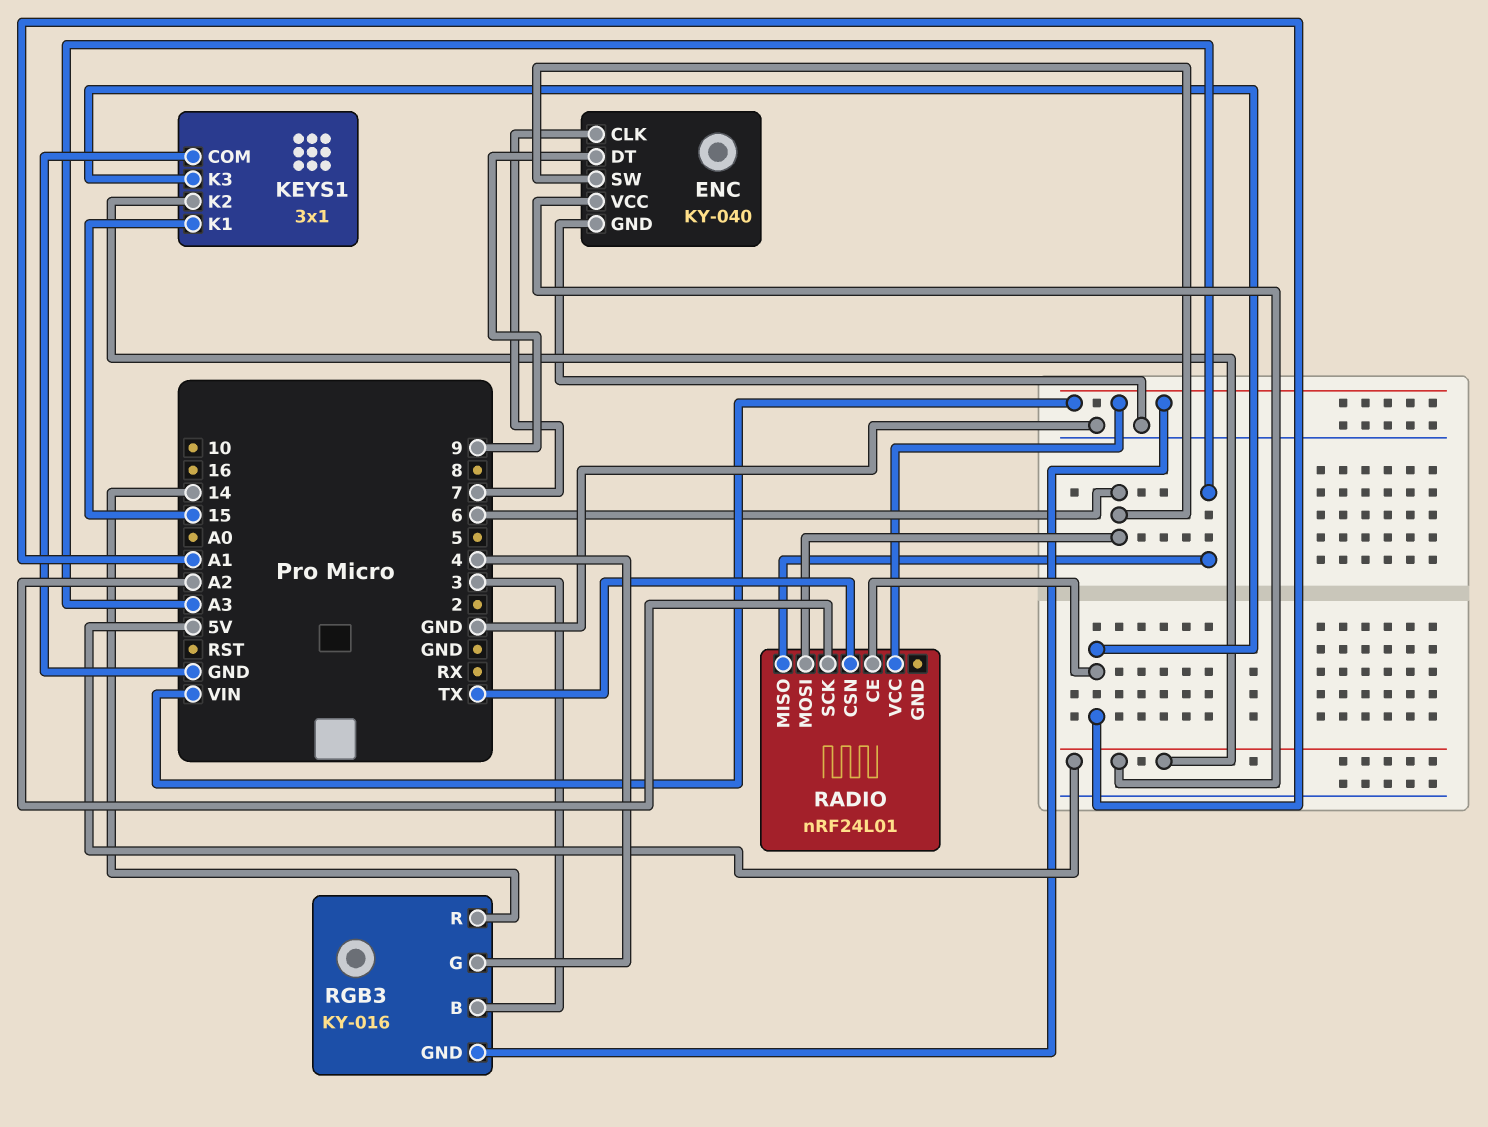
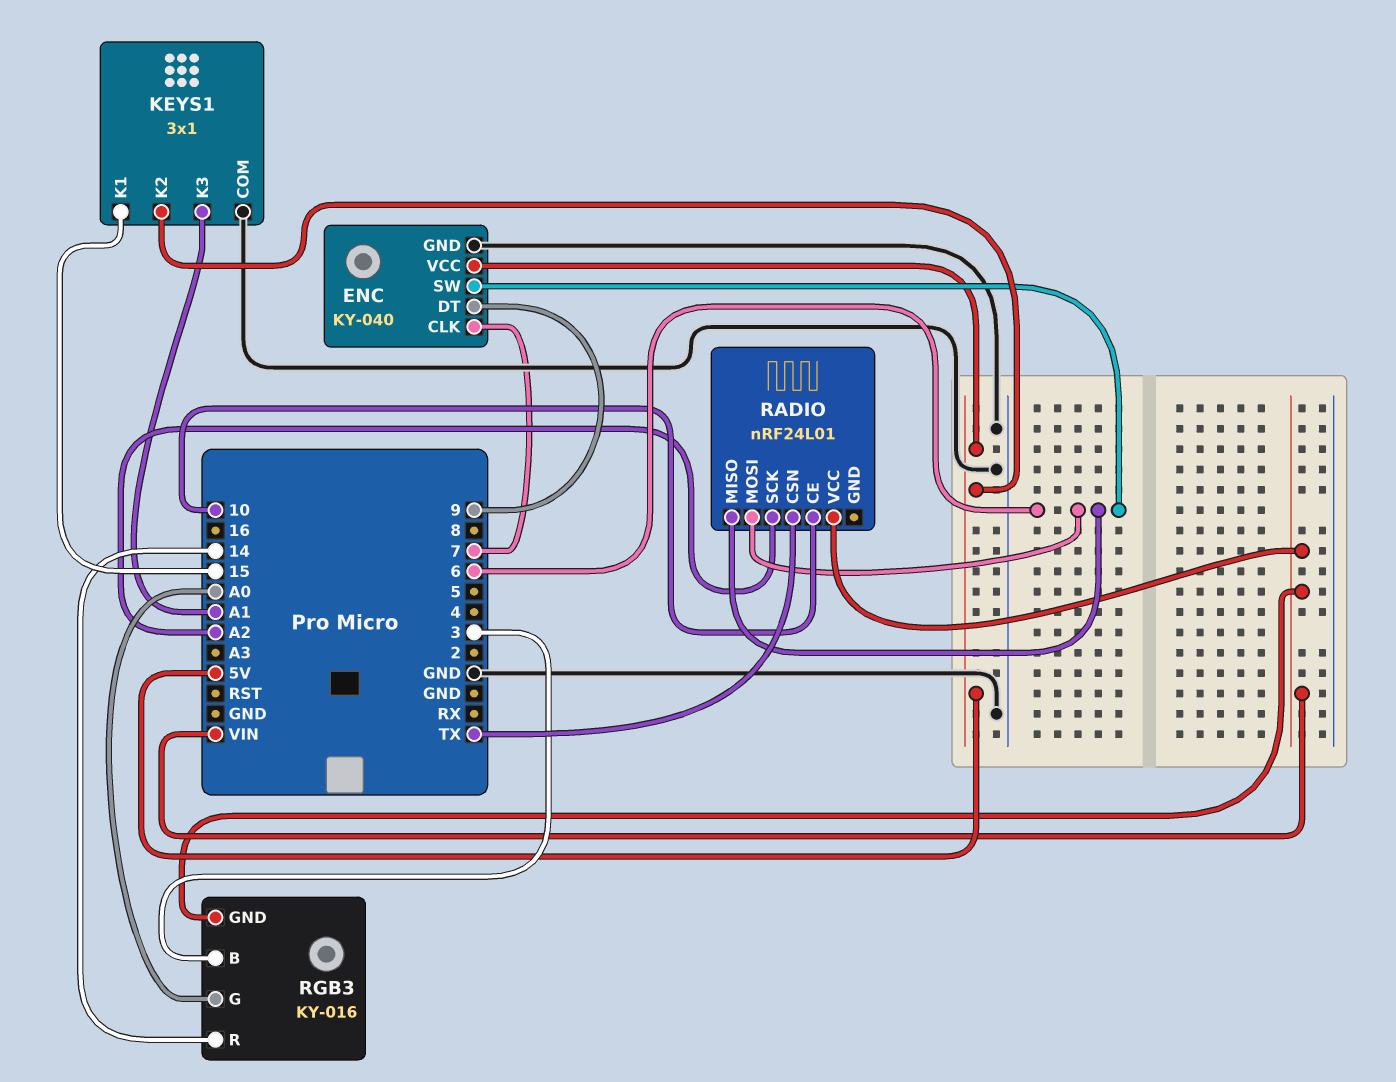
RADIO pin CE: A1 -> 10
RADIO pin MISO: A3 -> 6
RGB3 pin G: 4 -> A0

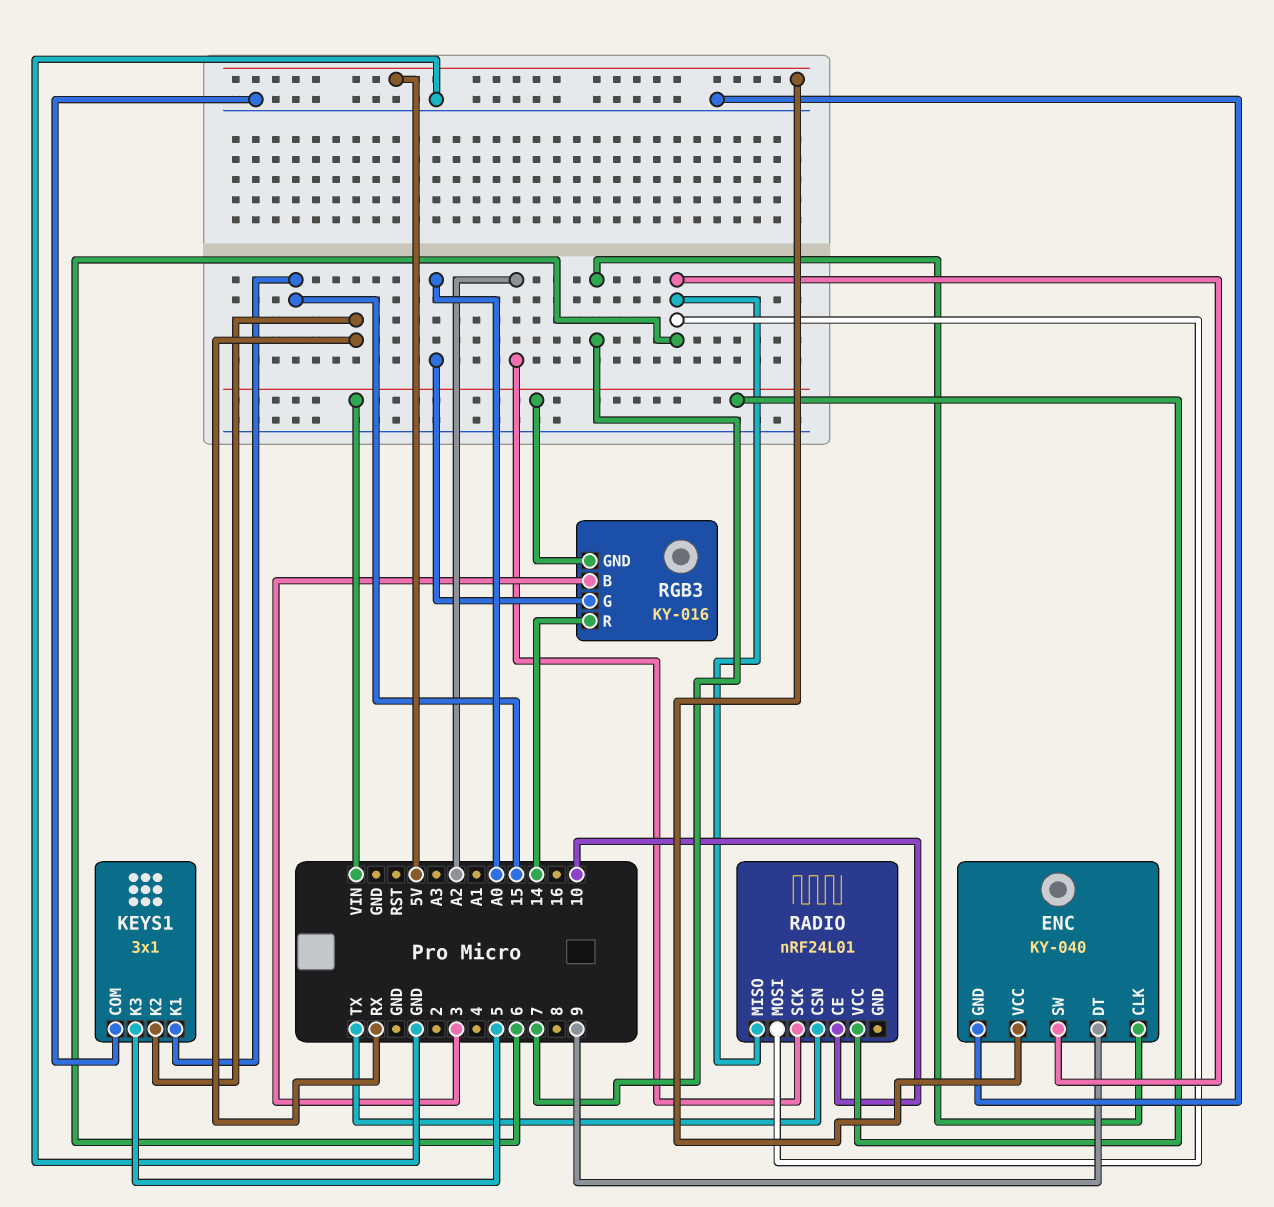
KEYS1 pin K2: 5V -> RX
KEYS1 pin K3: A1 -> 5

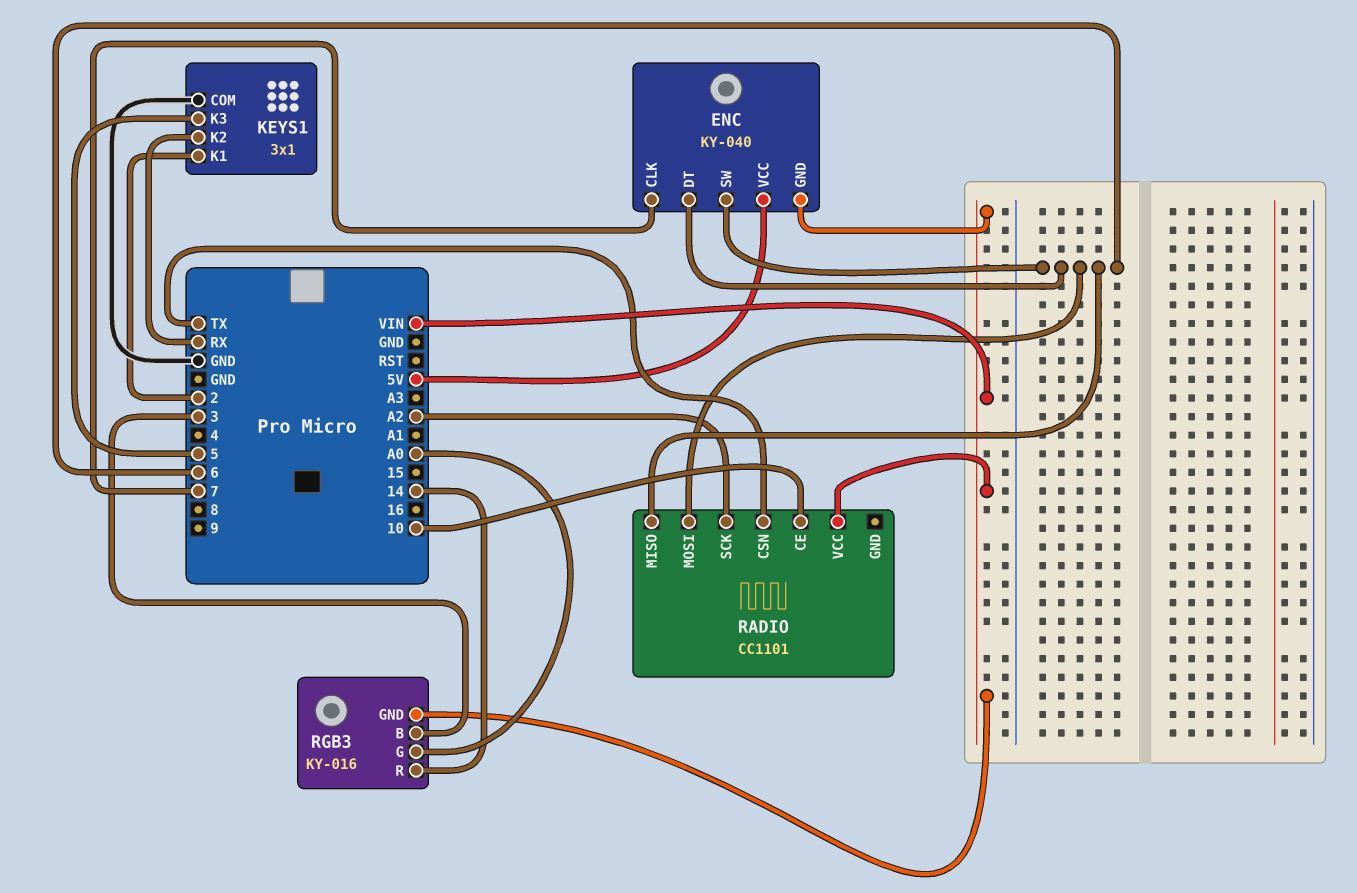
ENC pin DT: 9 -> 6
ENC pin GND: GND -> VIN
KEYS1 pin K1: 15 -> 2
RADIO: nRF24L01 -> CC1101

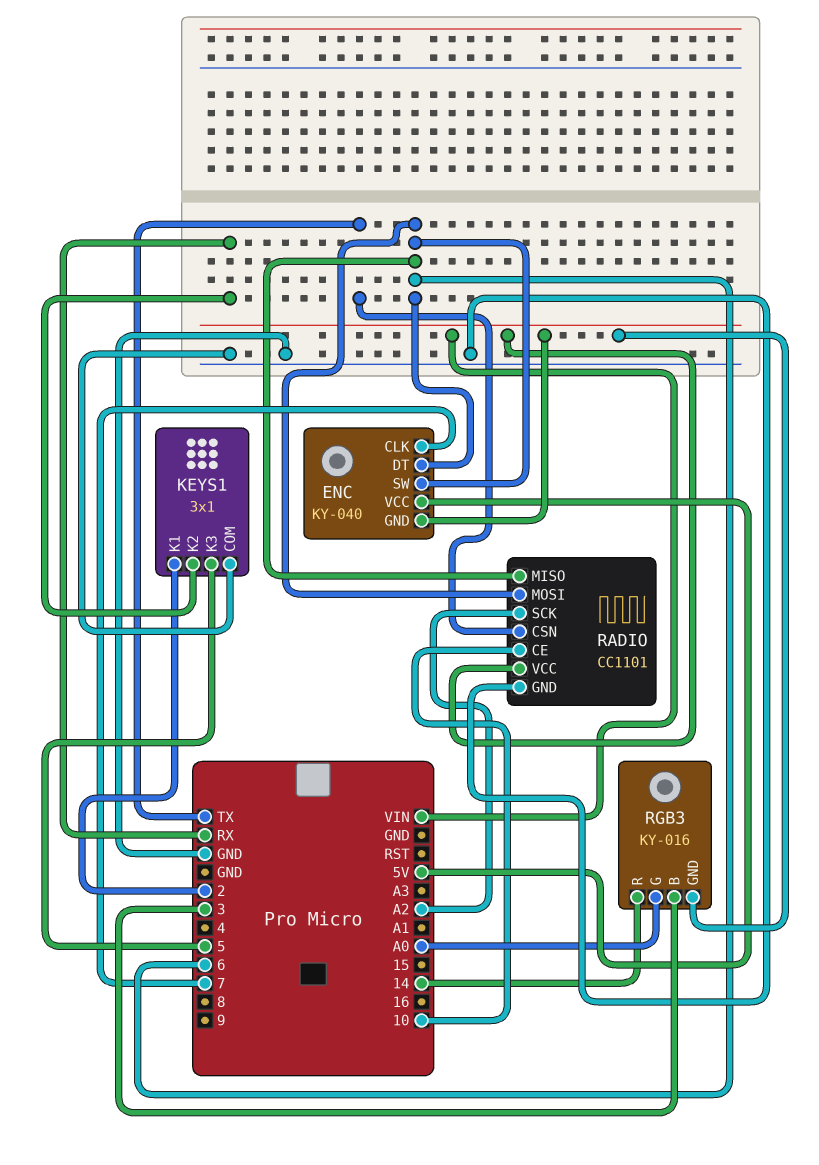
RADIO pin GND: none -> GND

